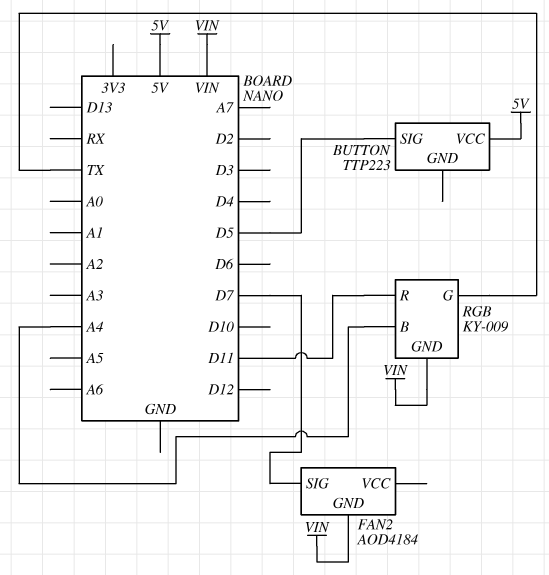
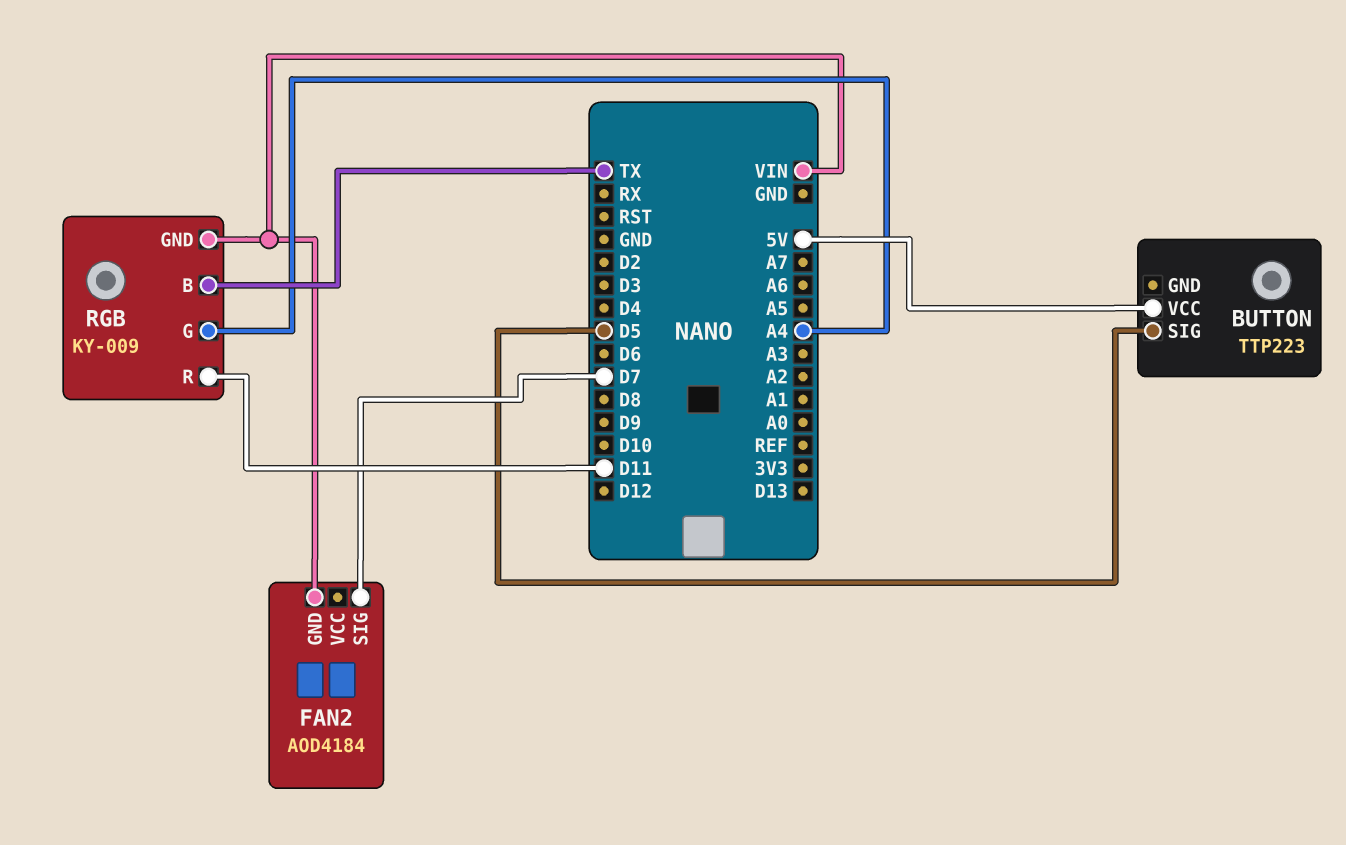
RGB pin B: A4 -> TX
RGB pin G: TX -> A4

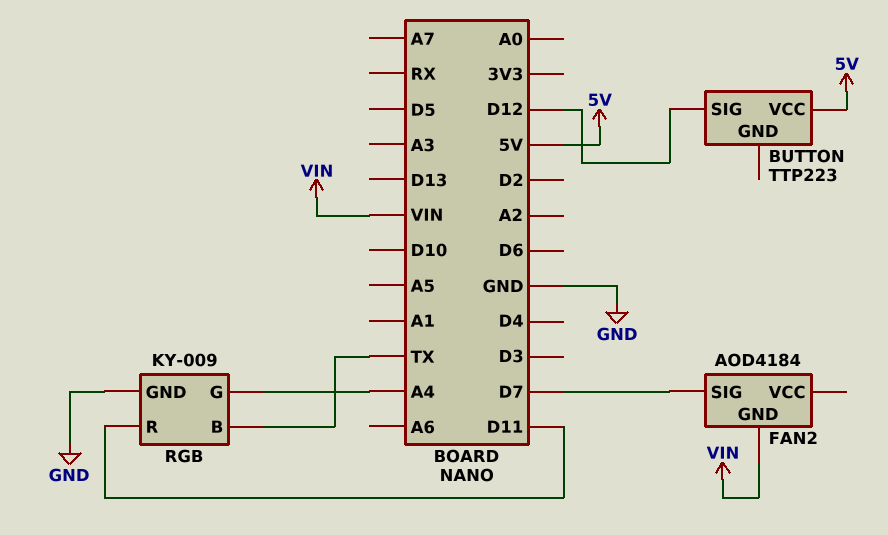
BUTTON pin SIG: D5 -> D12
RGB pin GND: VIN -> GND

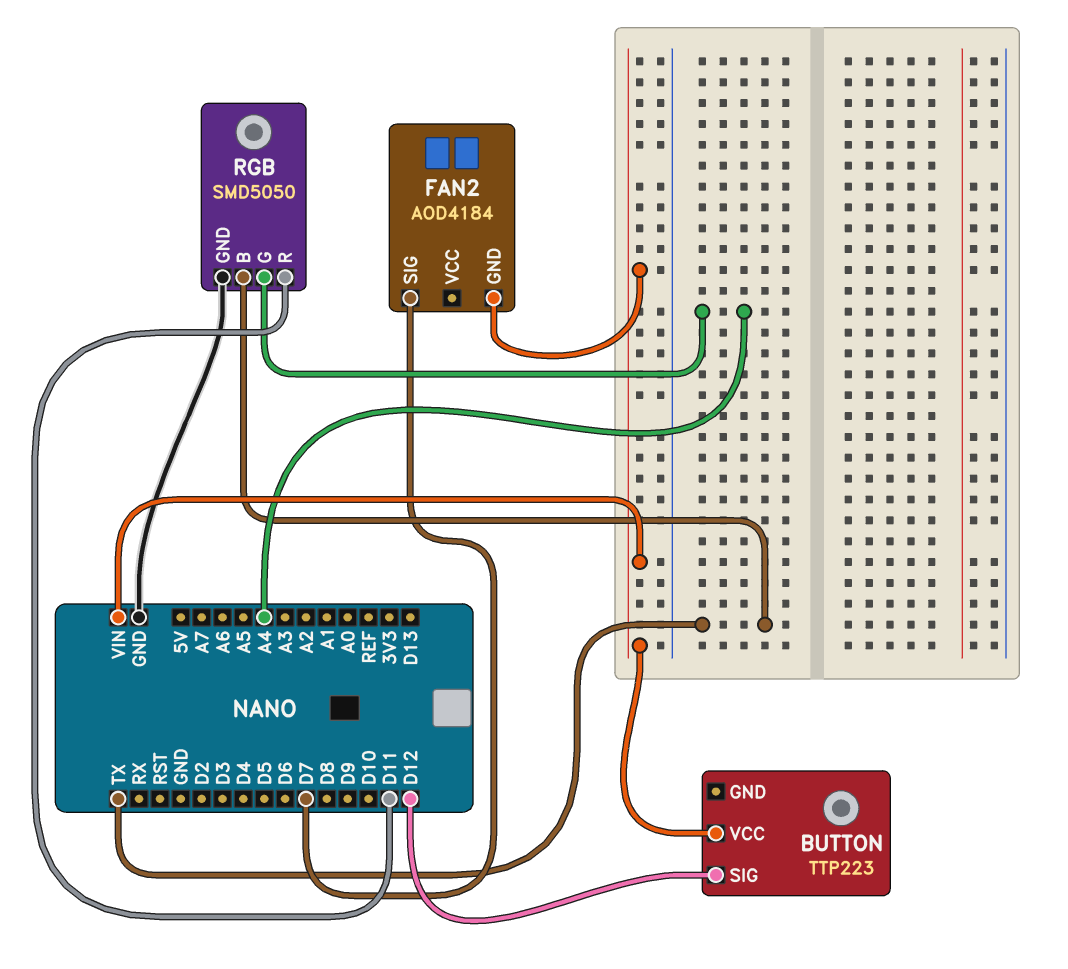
BUTTON pin VCC: 5V -> VIN
RGB: KY-009 -> SMD5050

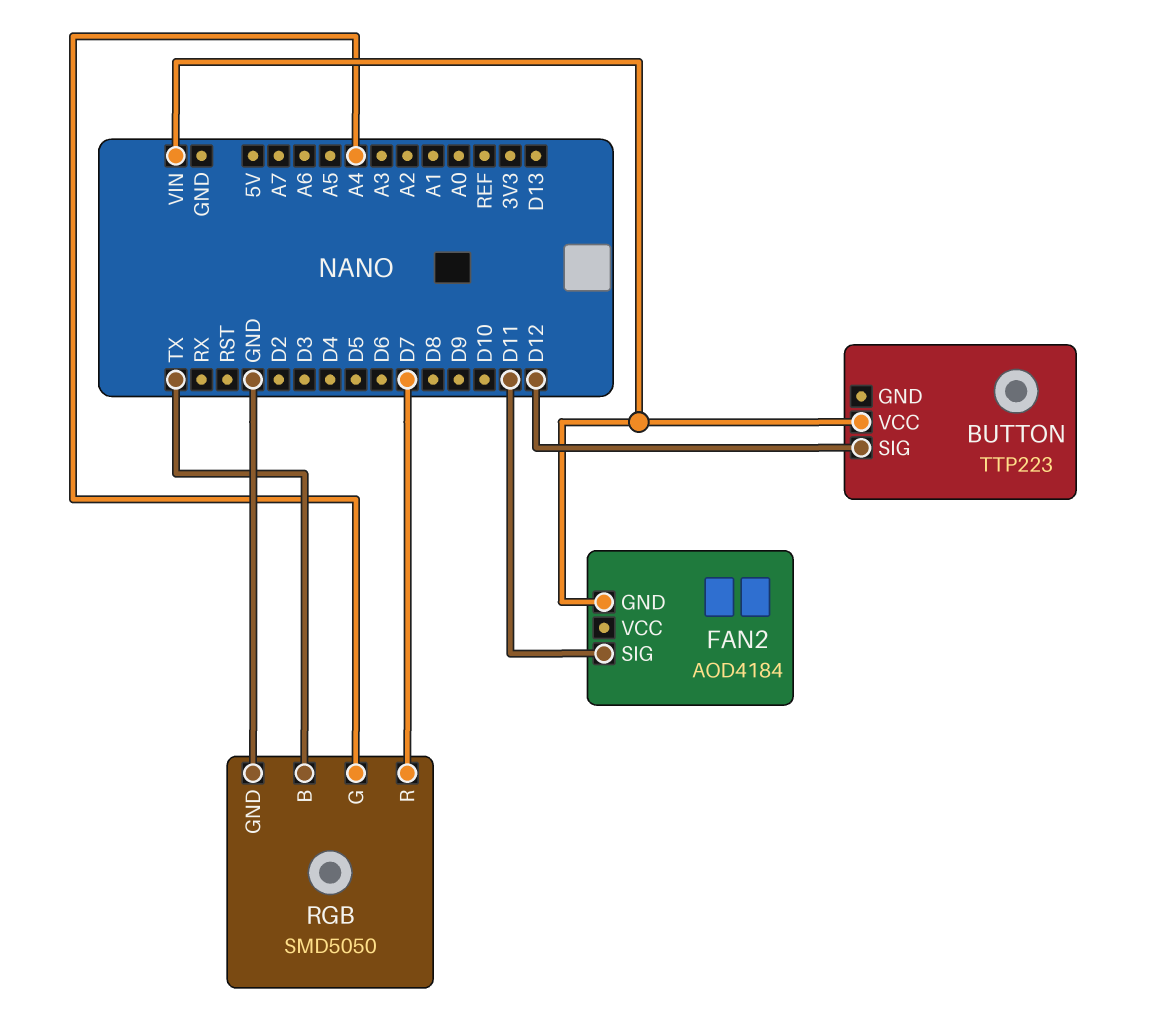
FAN2 pin SIG: D7 -> D11
RGB pin R: D11 -> D7

